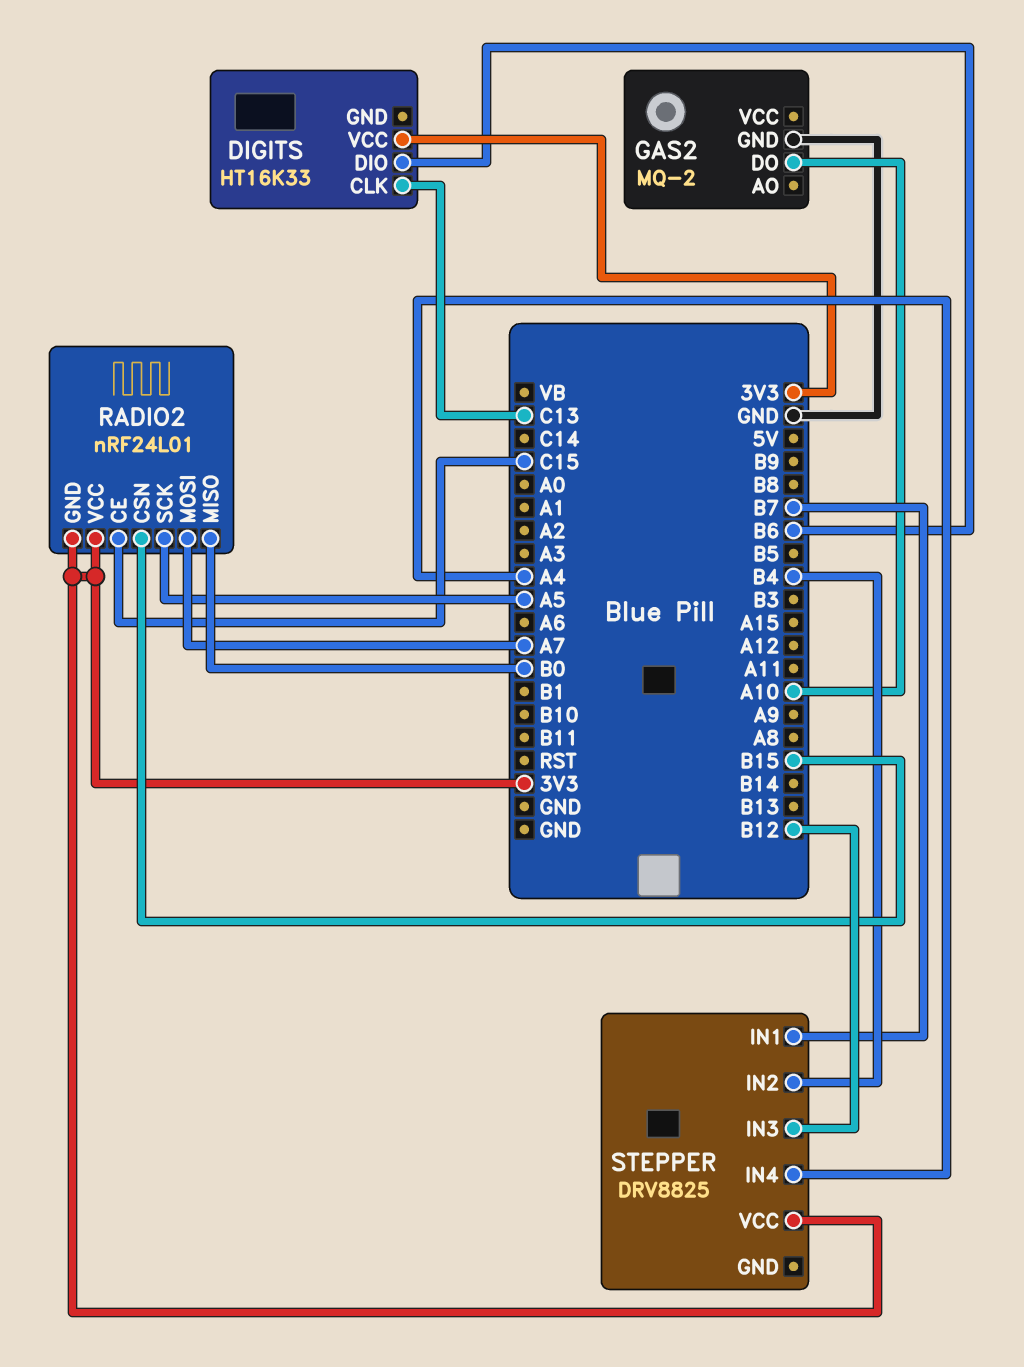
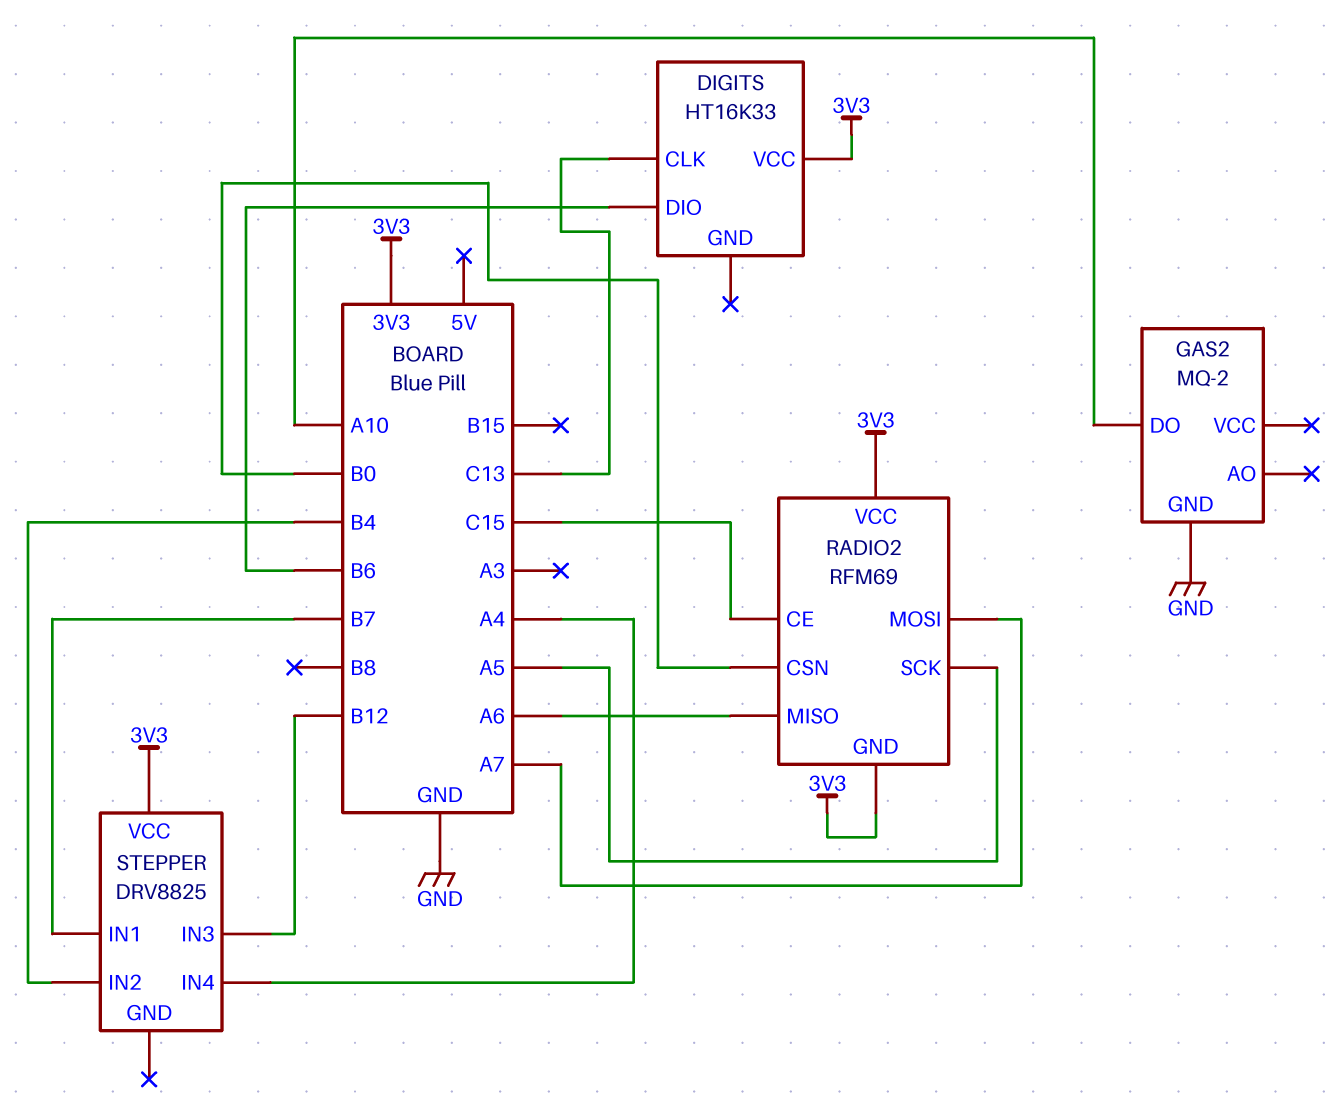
RADIO2: nRF24L01 -> RFM69
RADIO2 pin CSN: B15 -> B0
RADIO2 pin MISO: B0 -> A6

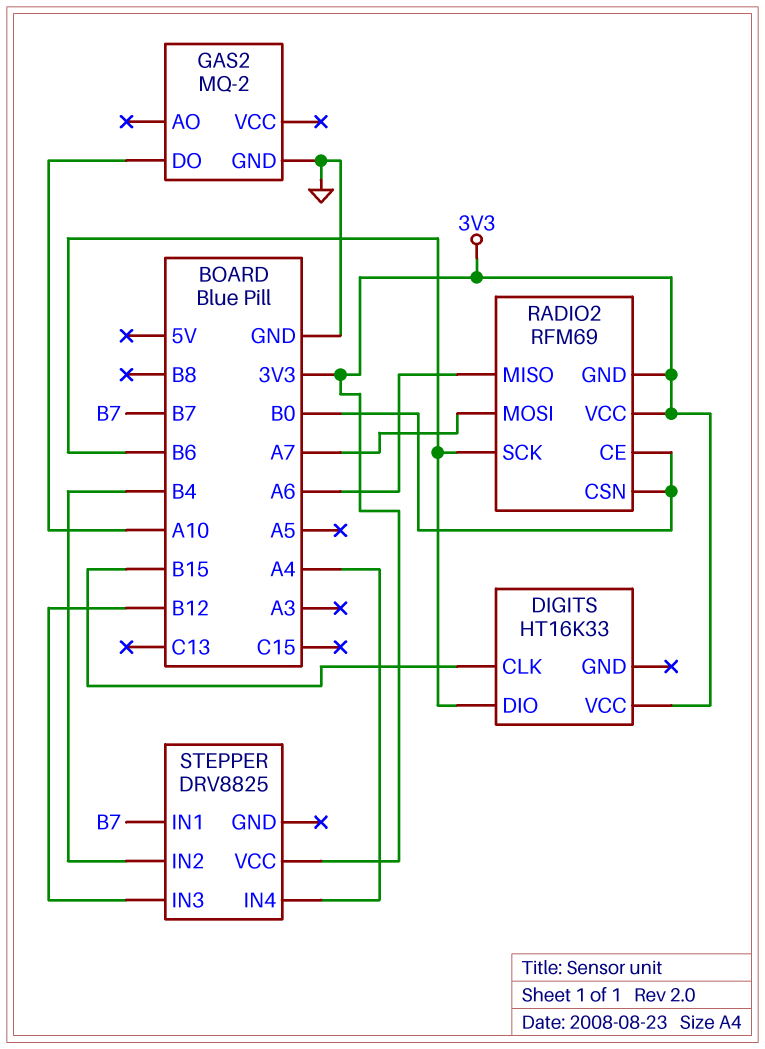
DIGITS pin CLK: C13 -> B15
RADIO2 pin CE: C15 -> B0
RADIO2 pin SCK: A5 -> B6

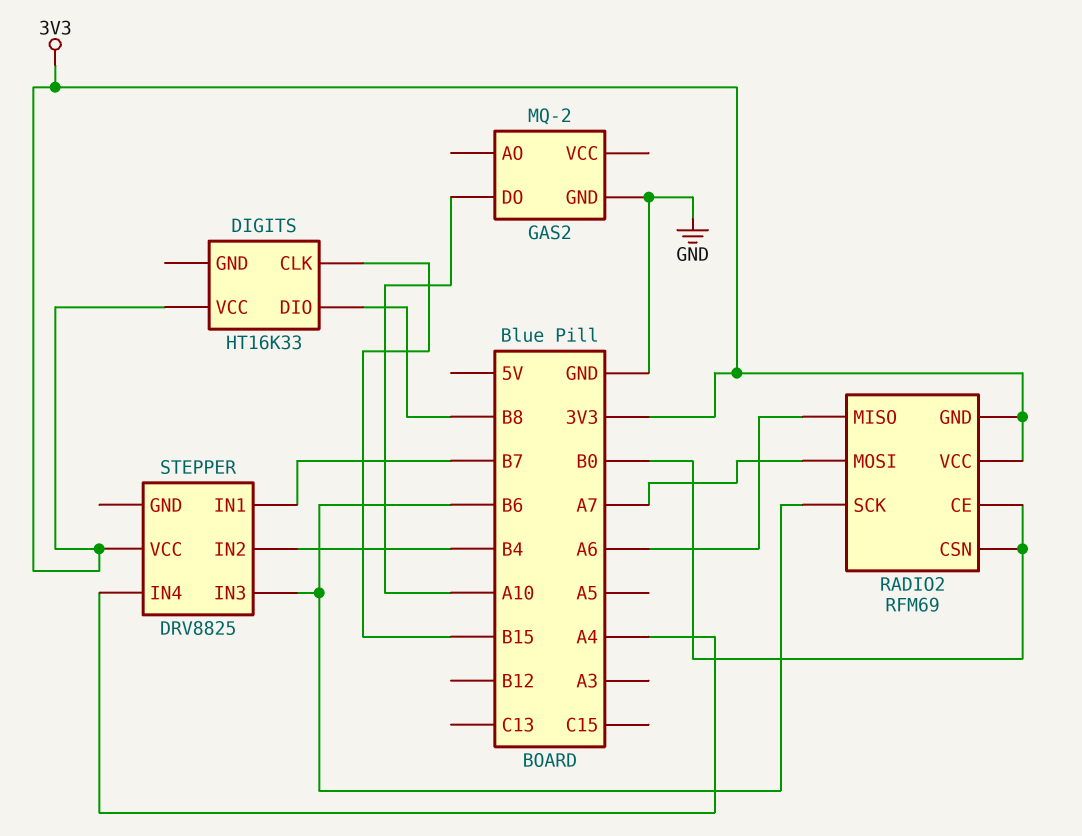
DIGITS pin DIO: B6 -> B8
STEPPER pin IN3: B12 -> B6

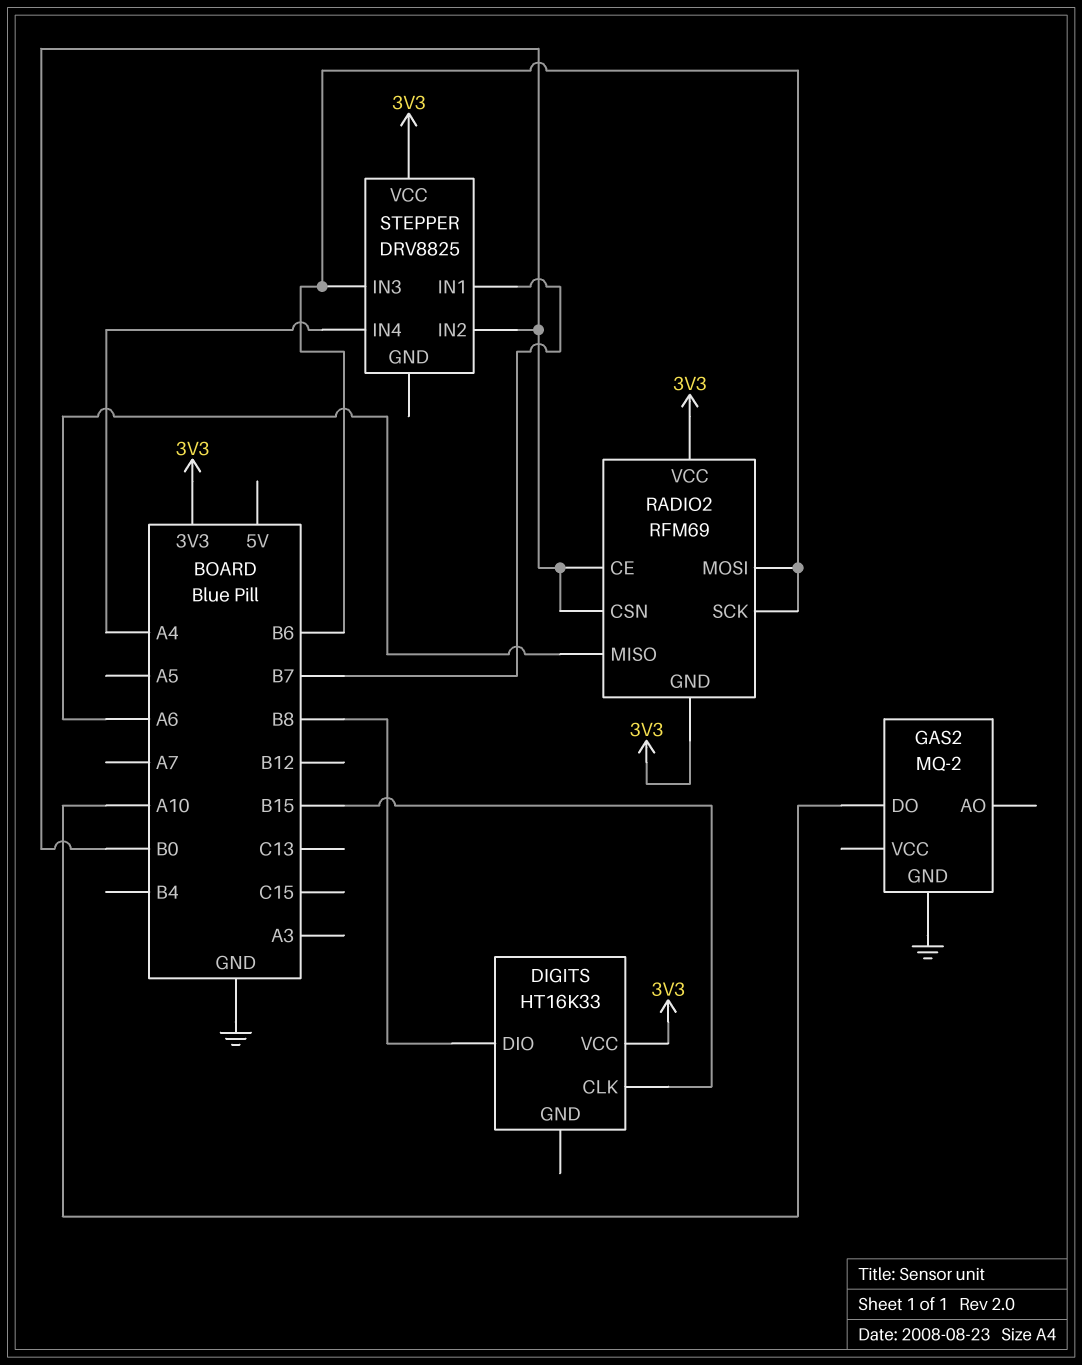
RADIO2 pin MOSI: A7 -> B6
STEPPER pin IN2: B4 -> B0

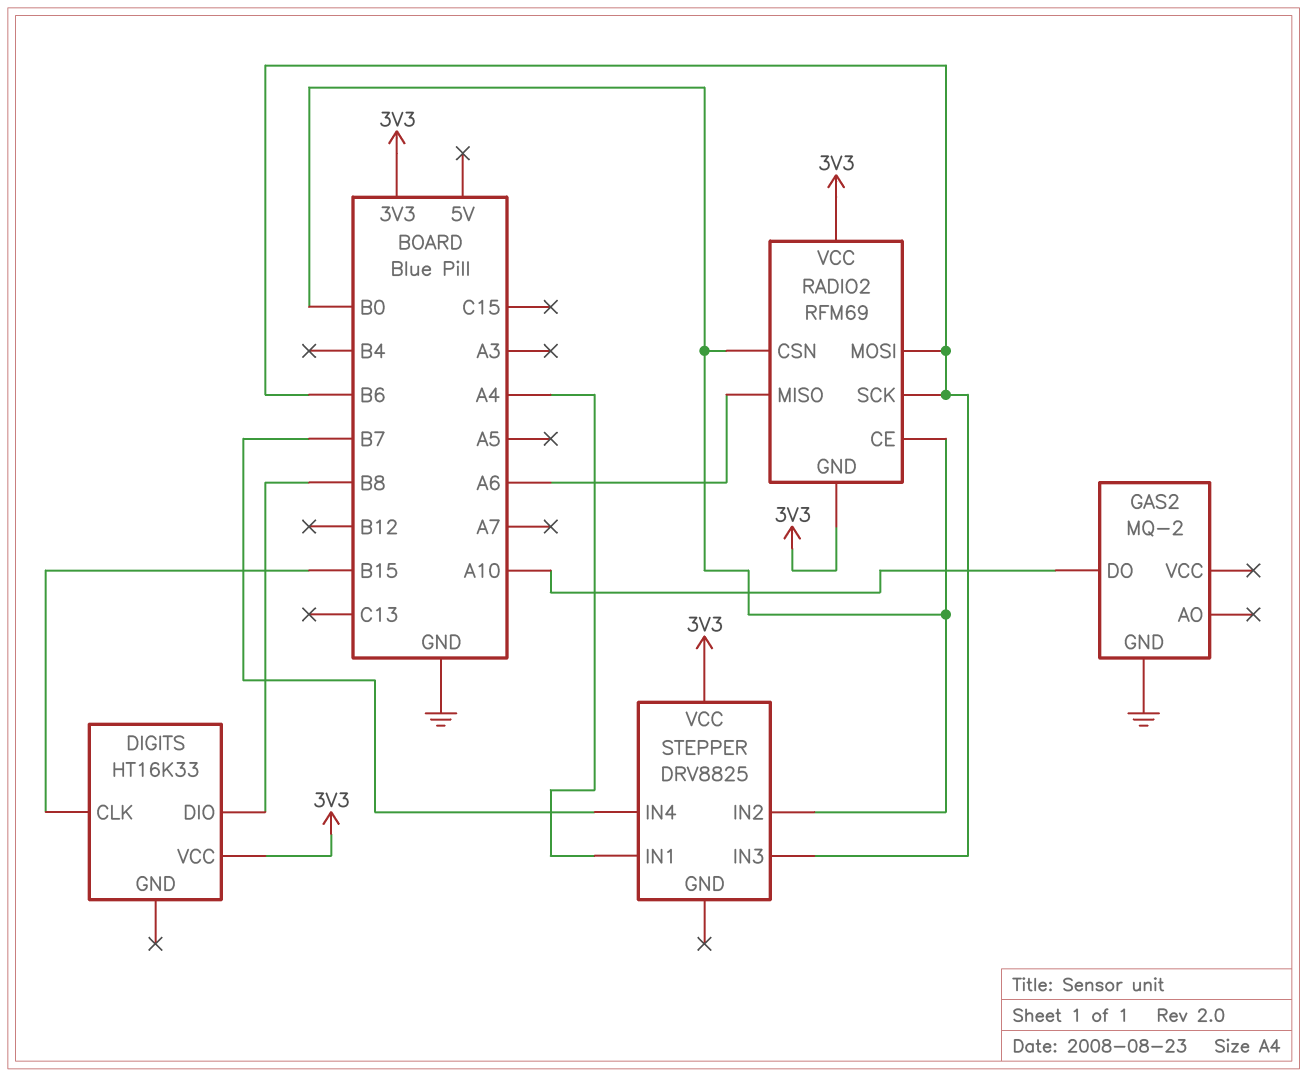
STEPPER pin IN1: B7 -> A4
STEPPER pin IN4: A4 -> B7

